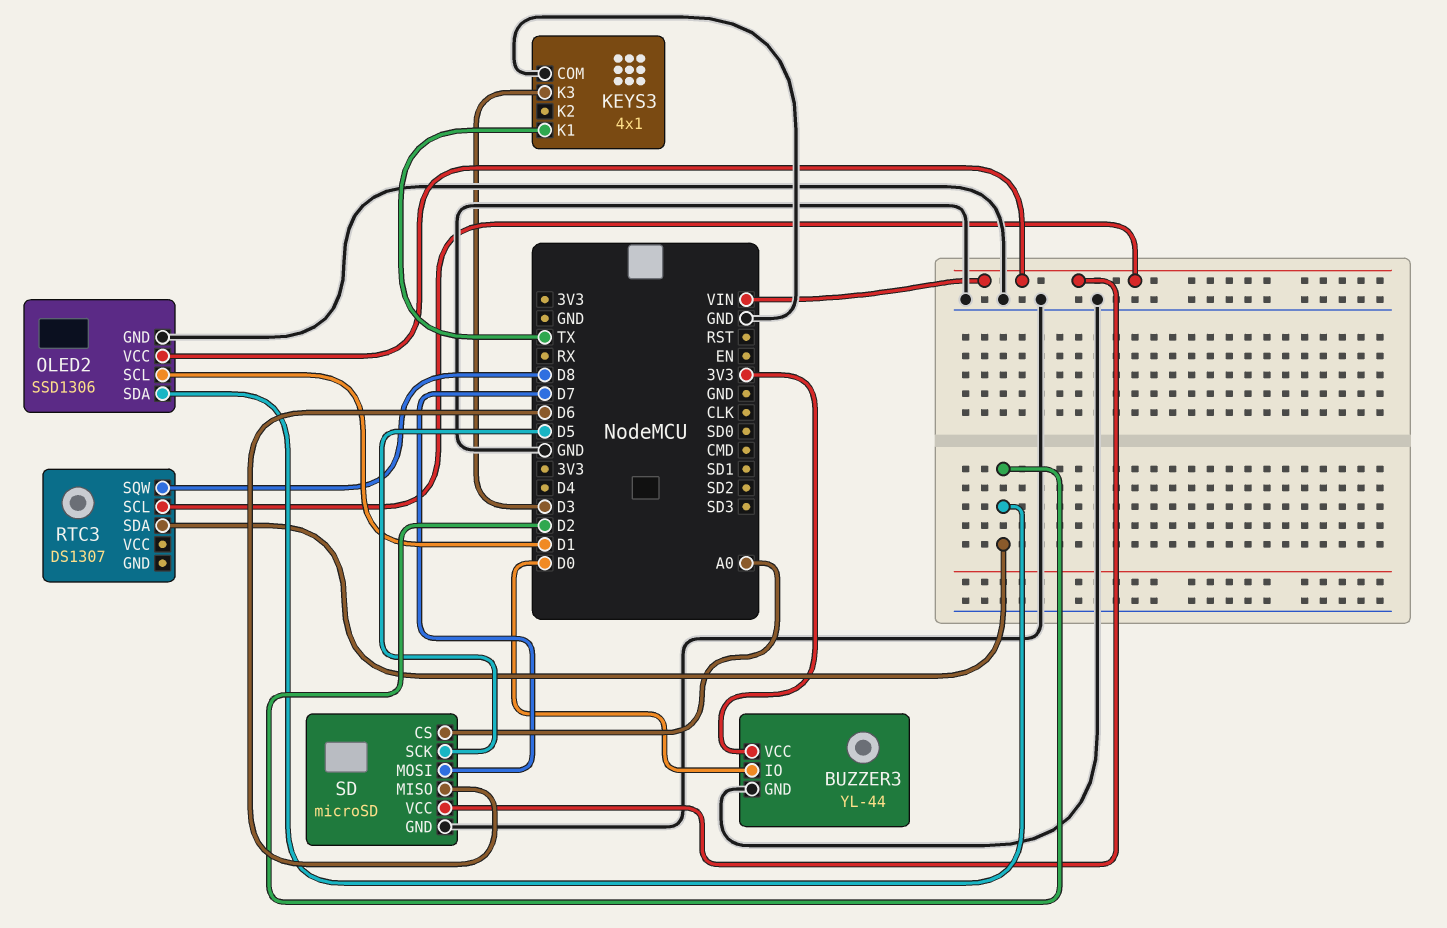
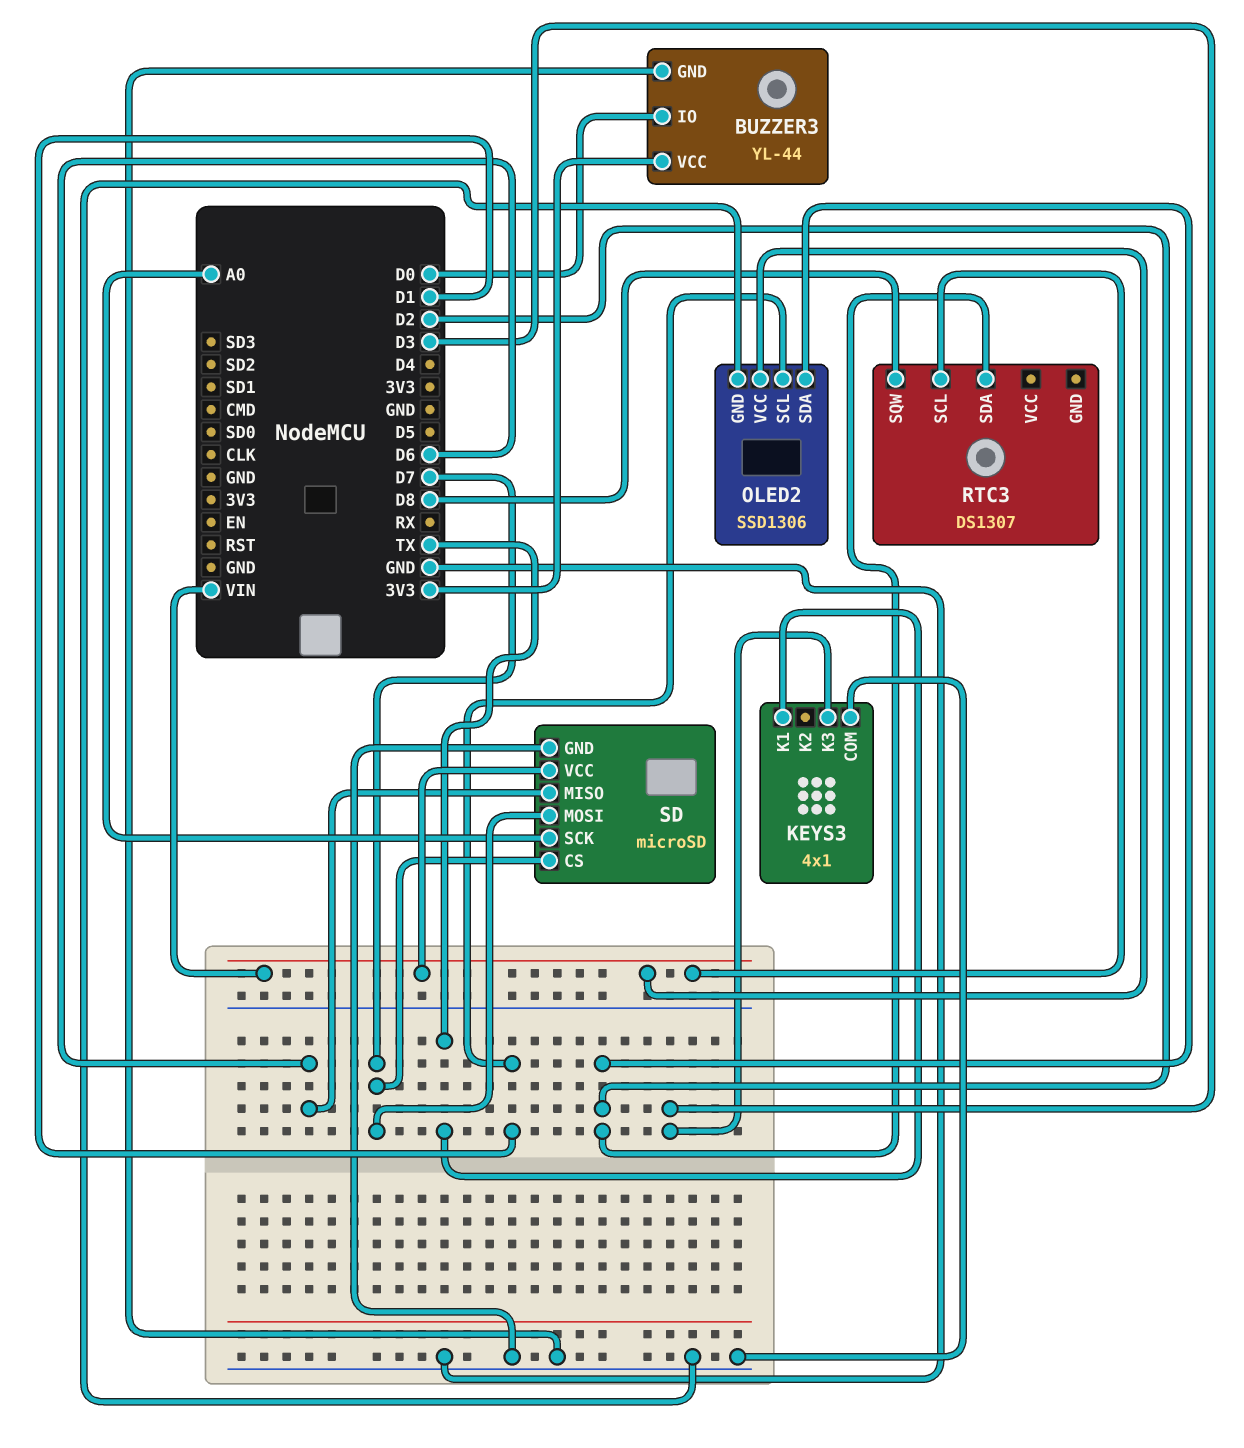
SD pin CS: A0 -> D7
SD pin SCK: D5 -> A0

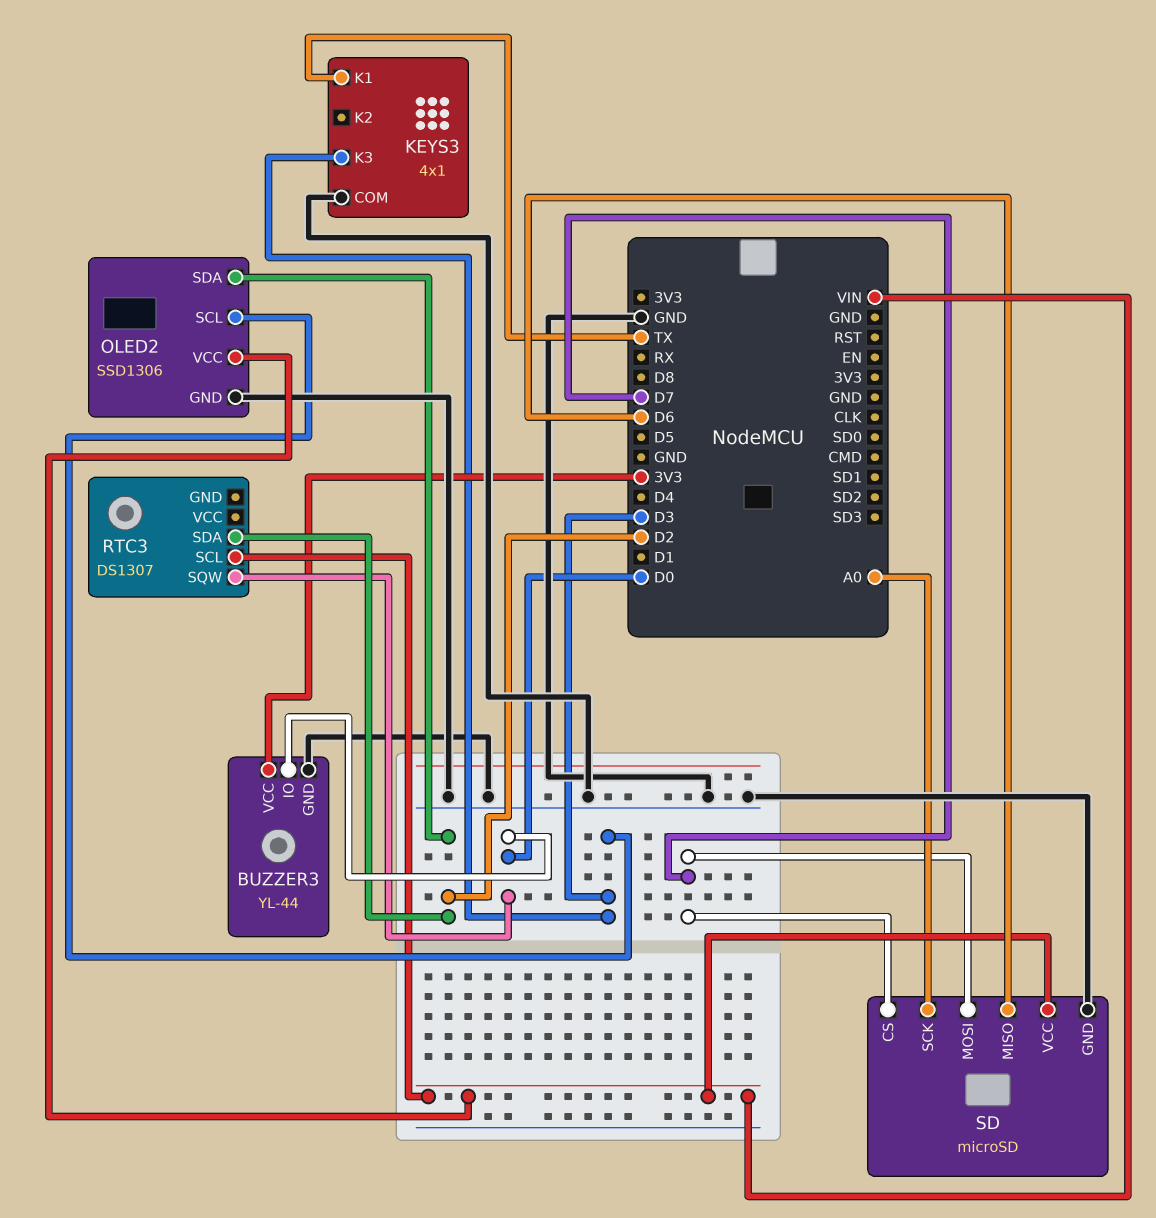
OLED2 pin SCL: D1 -> D3
RTC3 pin SQW: D8 -> D0

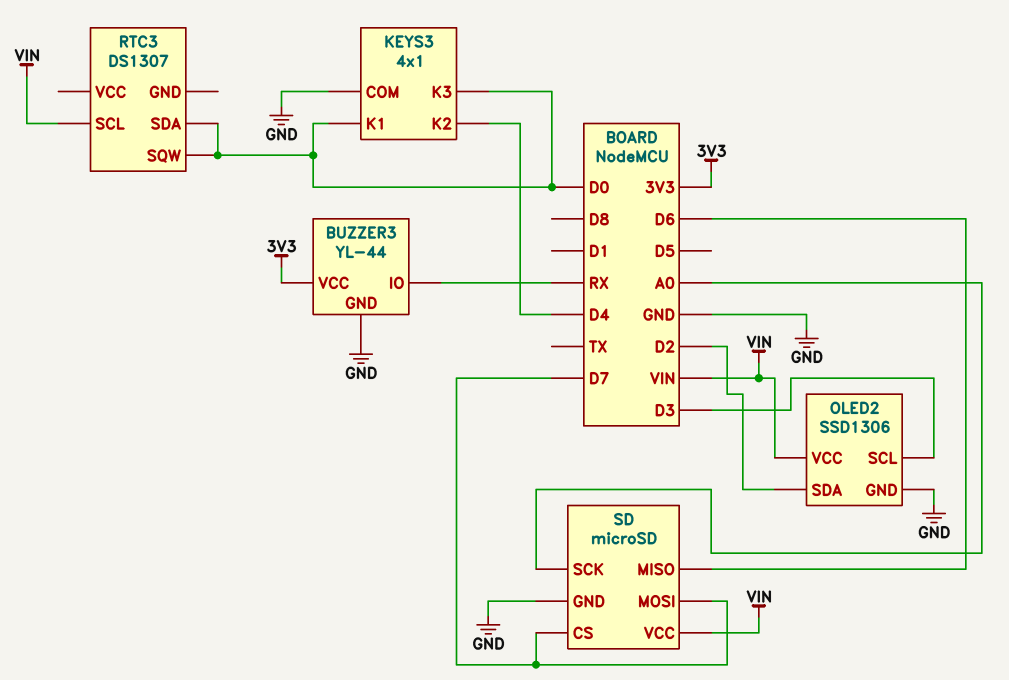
BUZZER3 pin IO: D0 -> RX
KEYS3 pin K1: TX -> D0
KEYS3 pin K2: none -> D4
KEYS3 pin K3: D3 -> D0
RTC3 pin SDA: D2 -> D0

